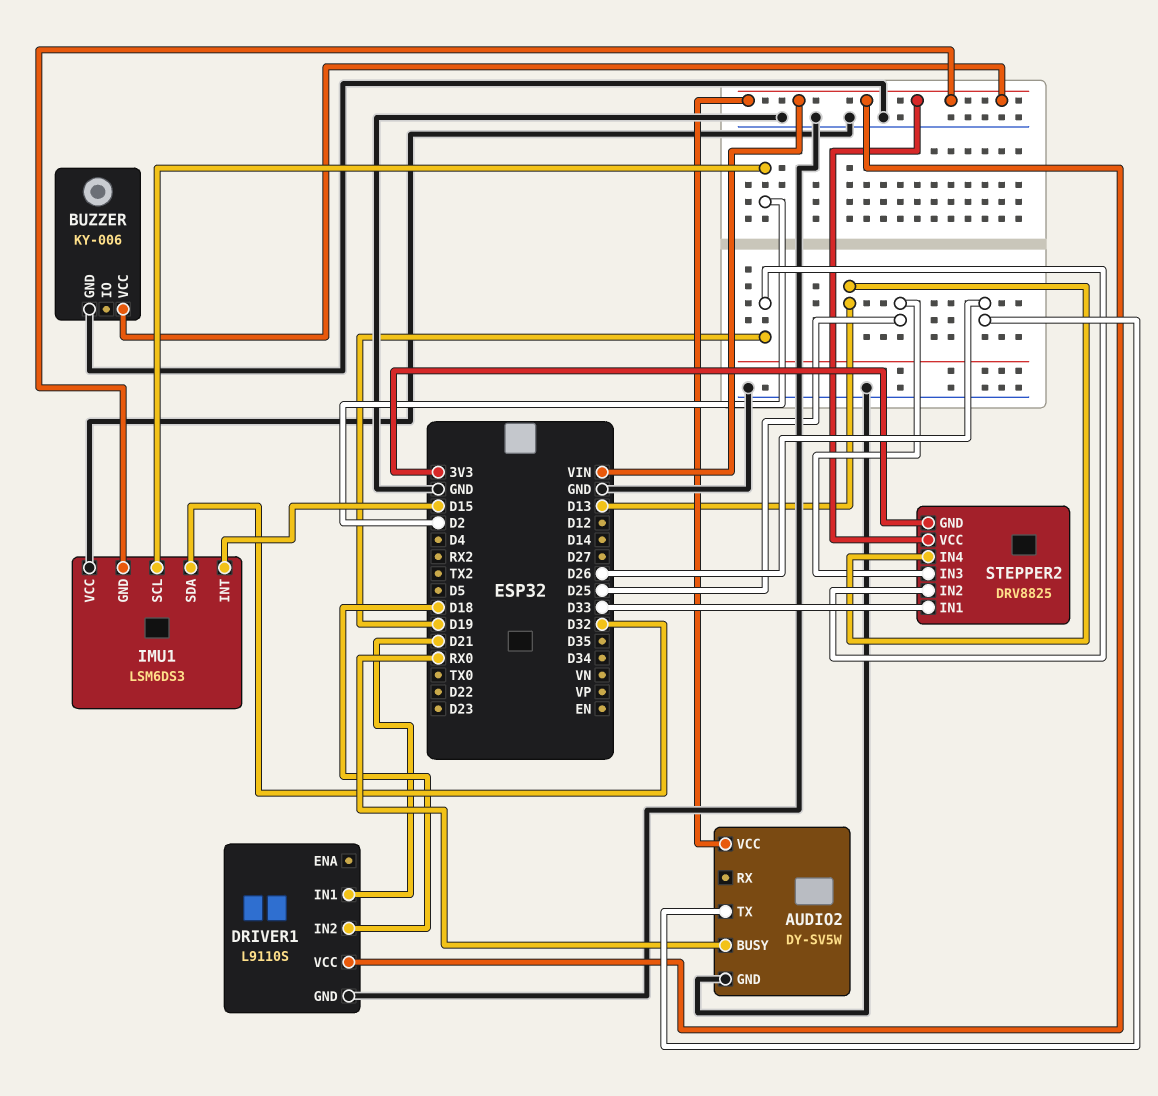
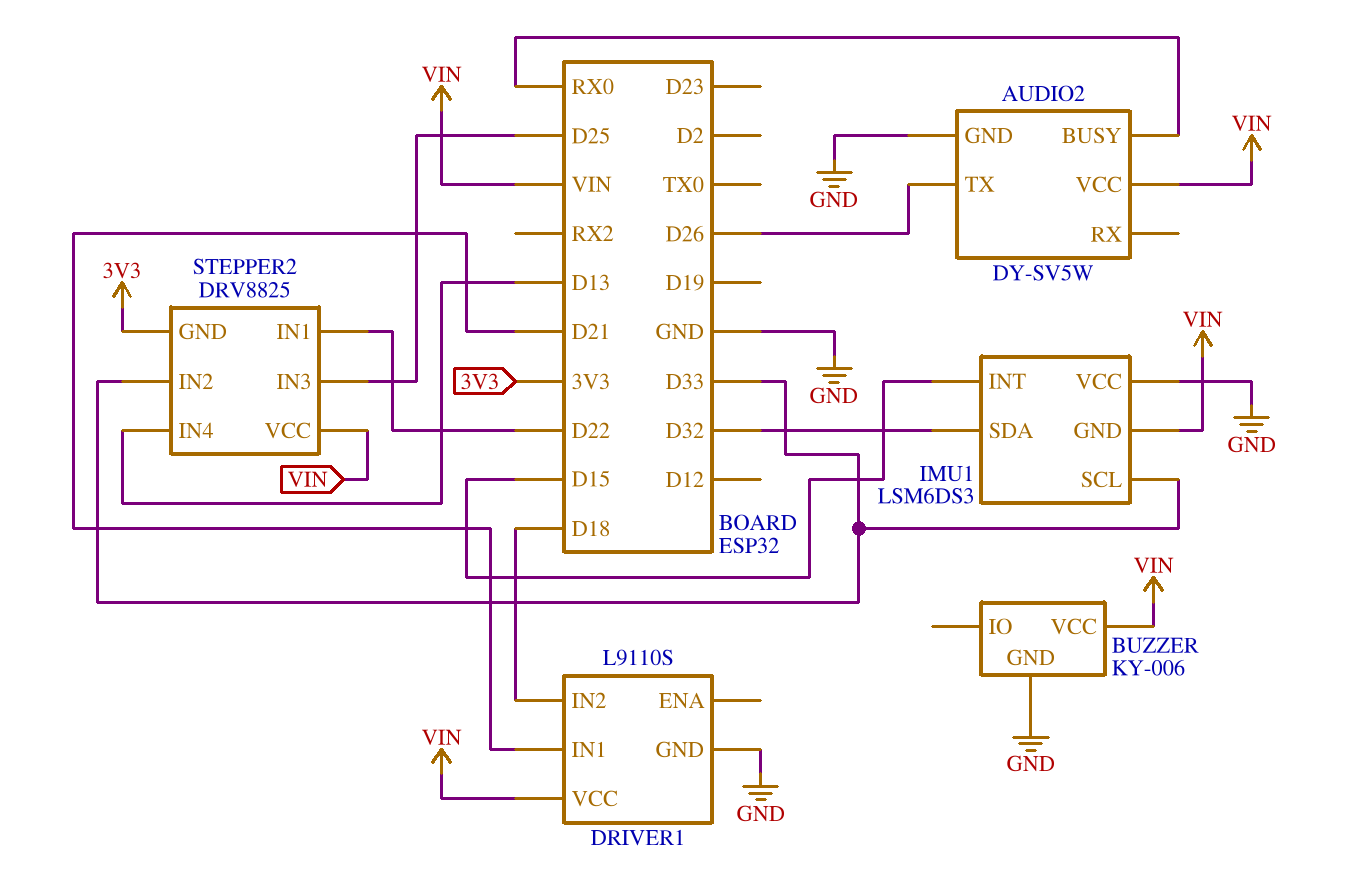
IMU1 pin SCL: D2 -> D33
STEPPER2 pin IN1: D33 -> D22
STEPPER2 pin IN2: D19 -> D33

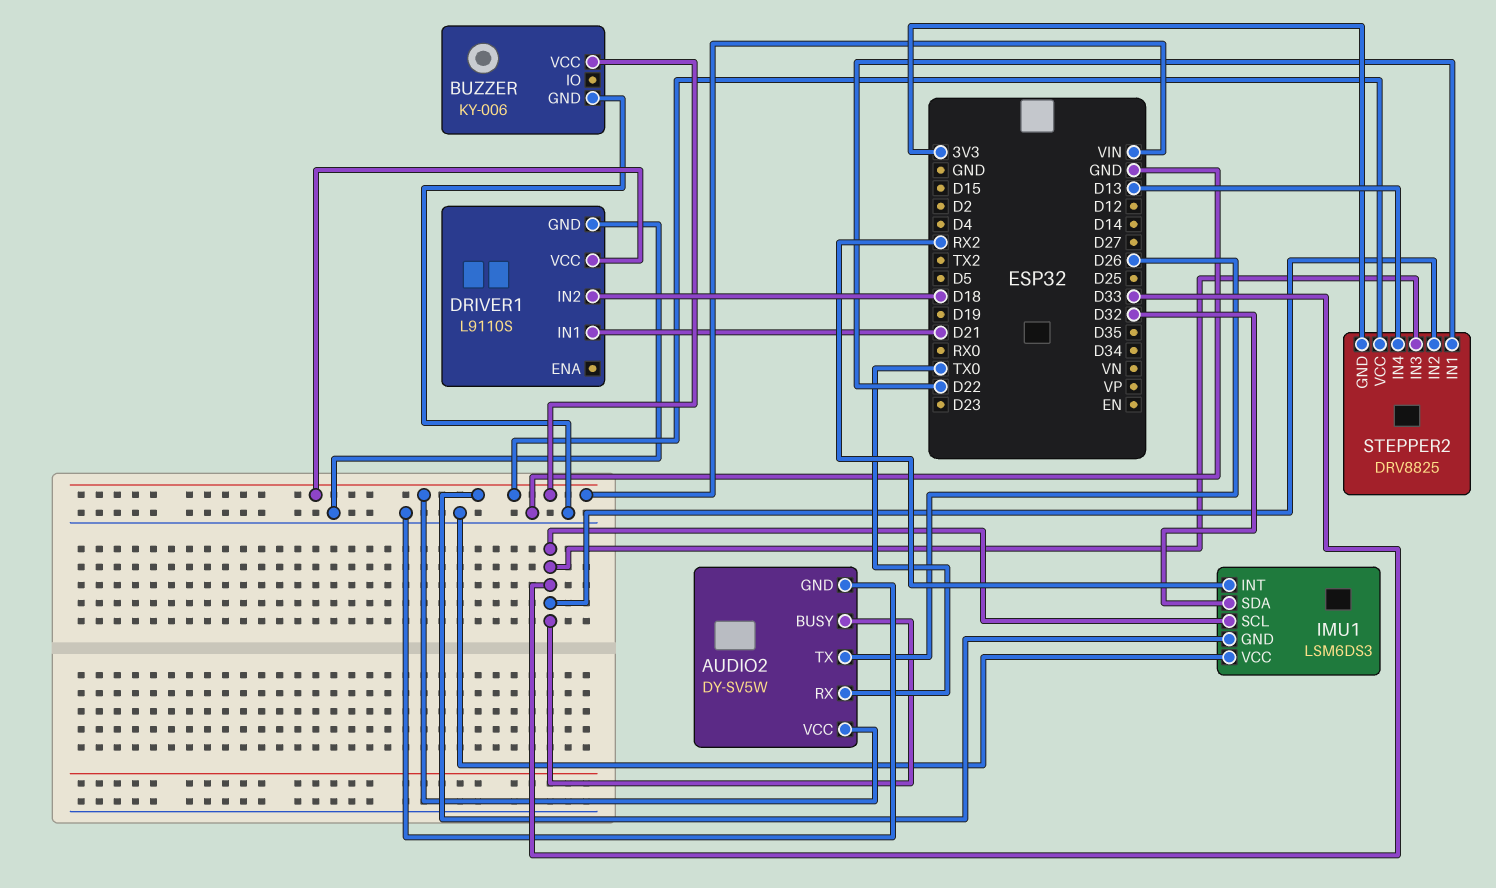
AUDIO2 pin BUSY: RX0 -> D33
AUDIO2 pin RX: none -> TX0
IMU1 pin INT: D15 -> RX2
STEPPER2 pin IN3: D25 -> D33

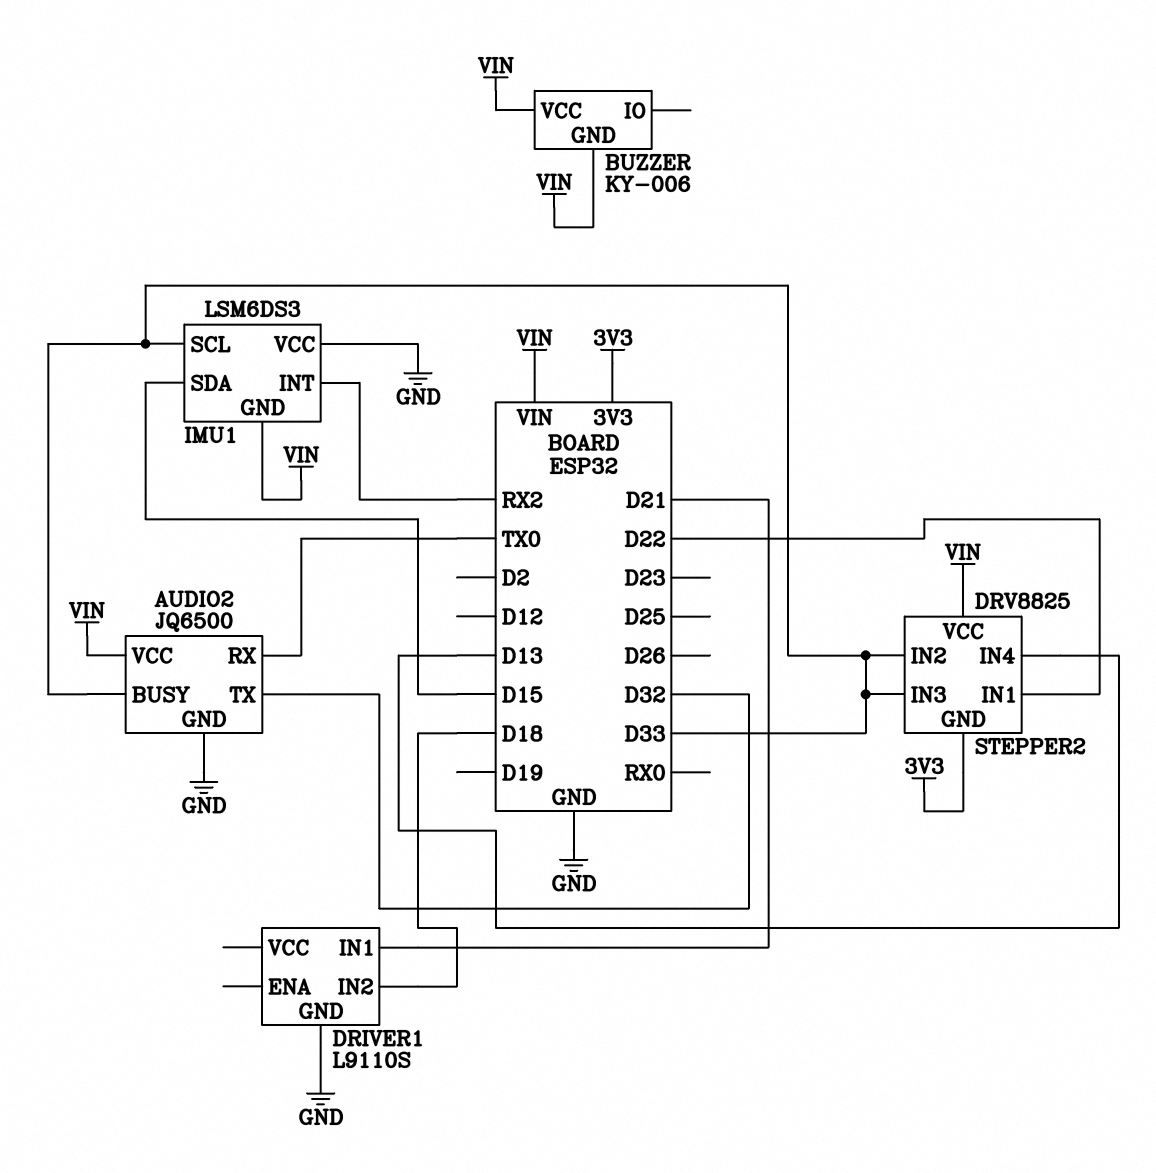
AUDIO2: DY-SV5W -> JQ6500
AUDIO2 pin TX: D26 -> D32
BUZZER pin GND: GND -> VIN
DRIVER1 pin VCC: VIN -> none
IMU1 pin SDA: D32 -> D15

